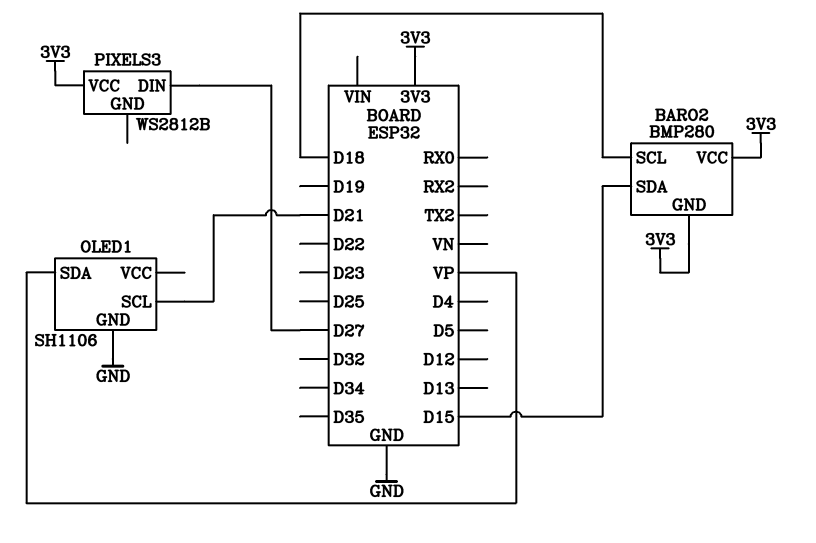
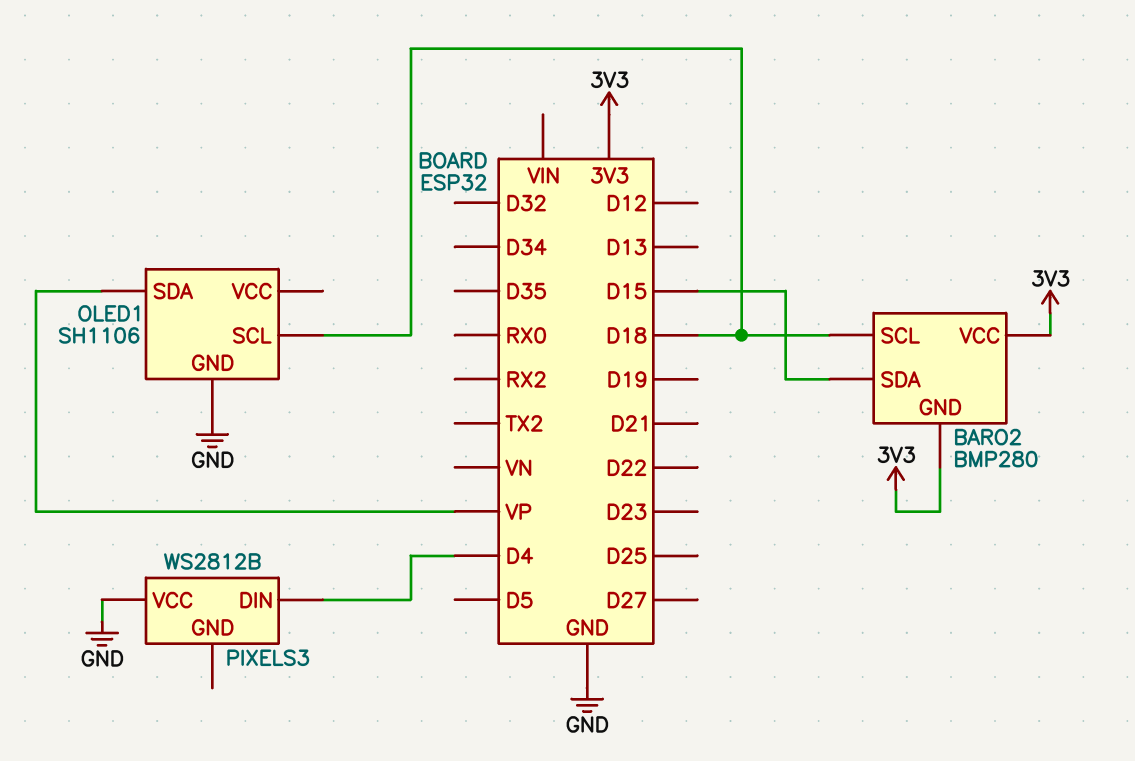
OLED1 pin SCL: D21 -> D18
PIXELS3 pin DIN: D27 -> D4
PIXELS3 pin VCC: 3V3 -> GND

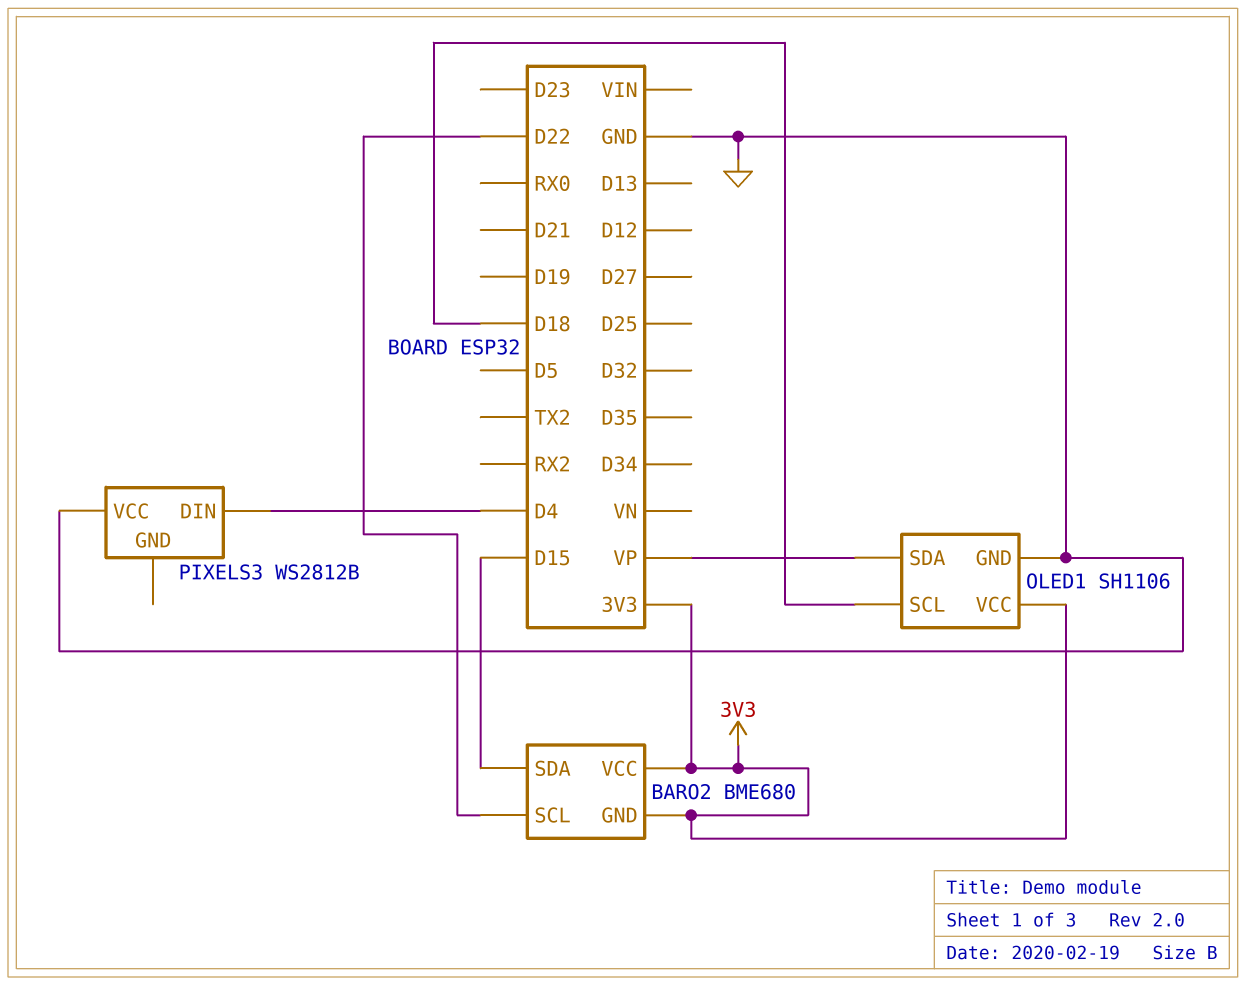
BARO2: BMP280 -> BME680
BARO2 pin SCL: D18 -> D22
OLED1 pin VCC: none -> 3V3

